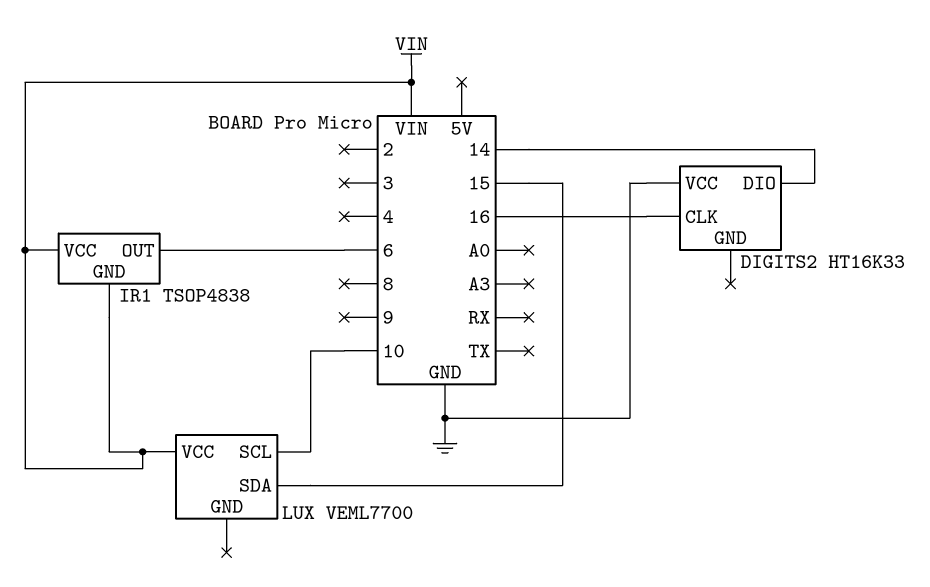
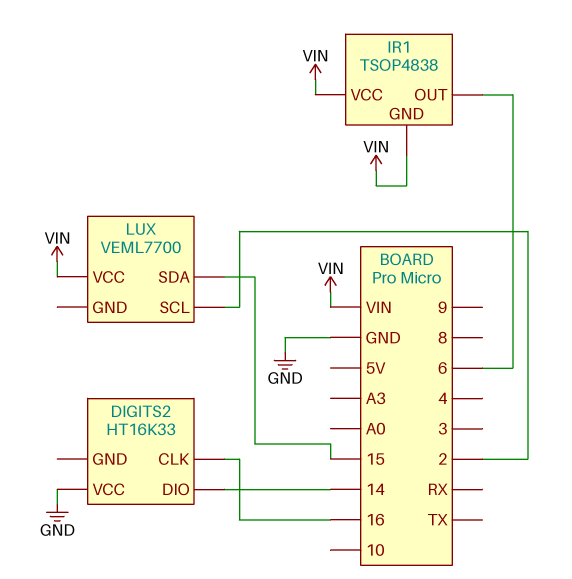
LUX pin SCL: 10 -> 2

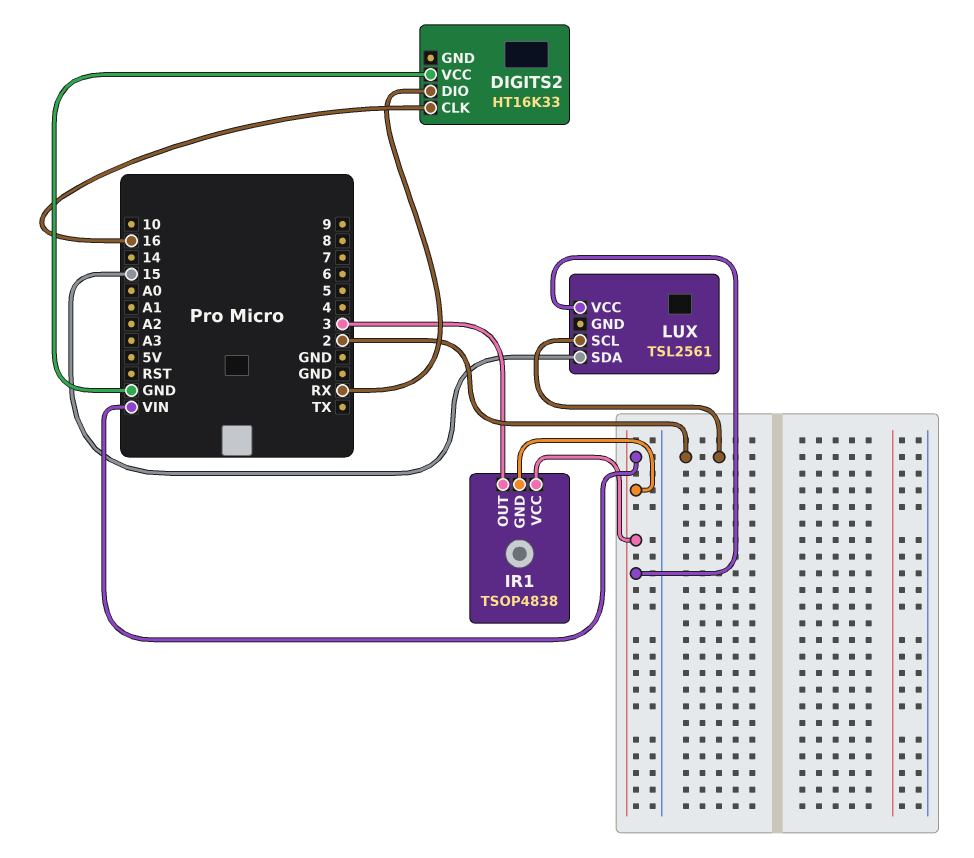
DIGITS2 pin DIO: 14 -> RX
IR1 pin OUT: 6 -> 3
LUX: VEML7700 -> TSL2561

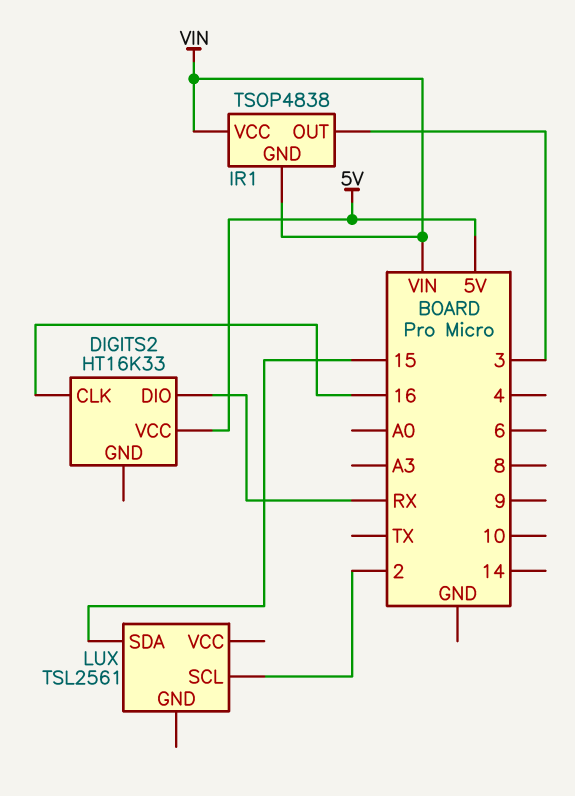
DIGITS2 pin VCC: GND -> 5V
LUX pin VCC: VIN -> none

